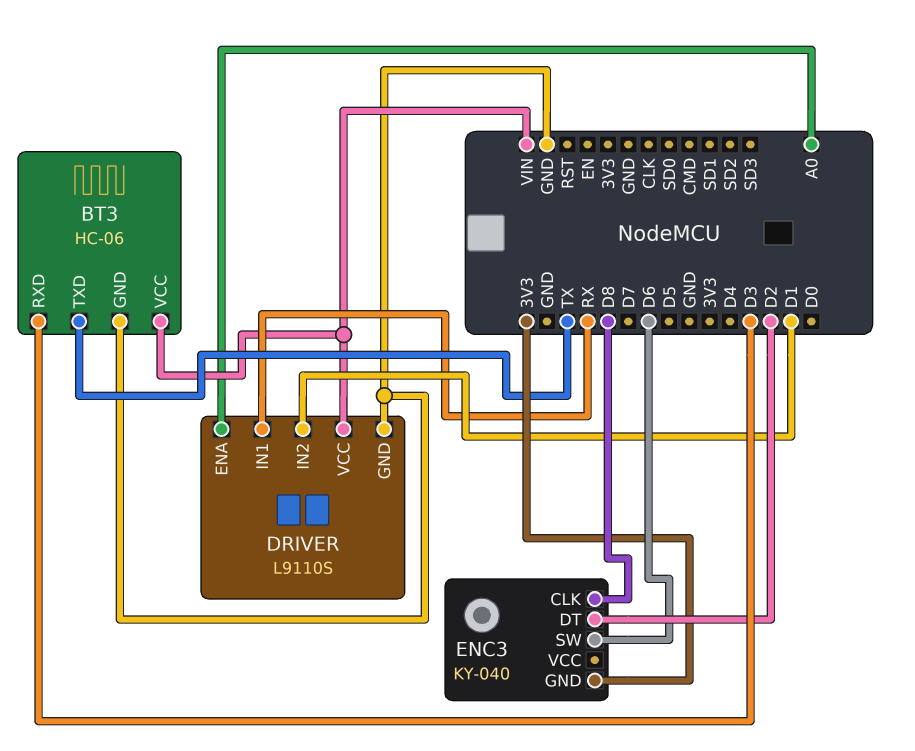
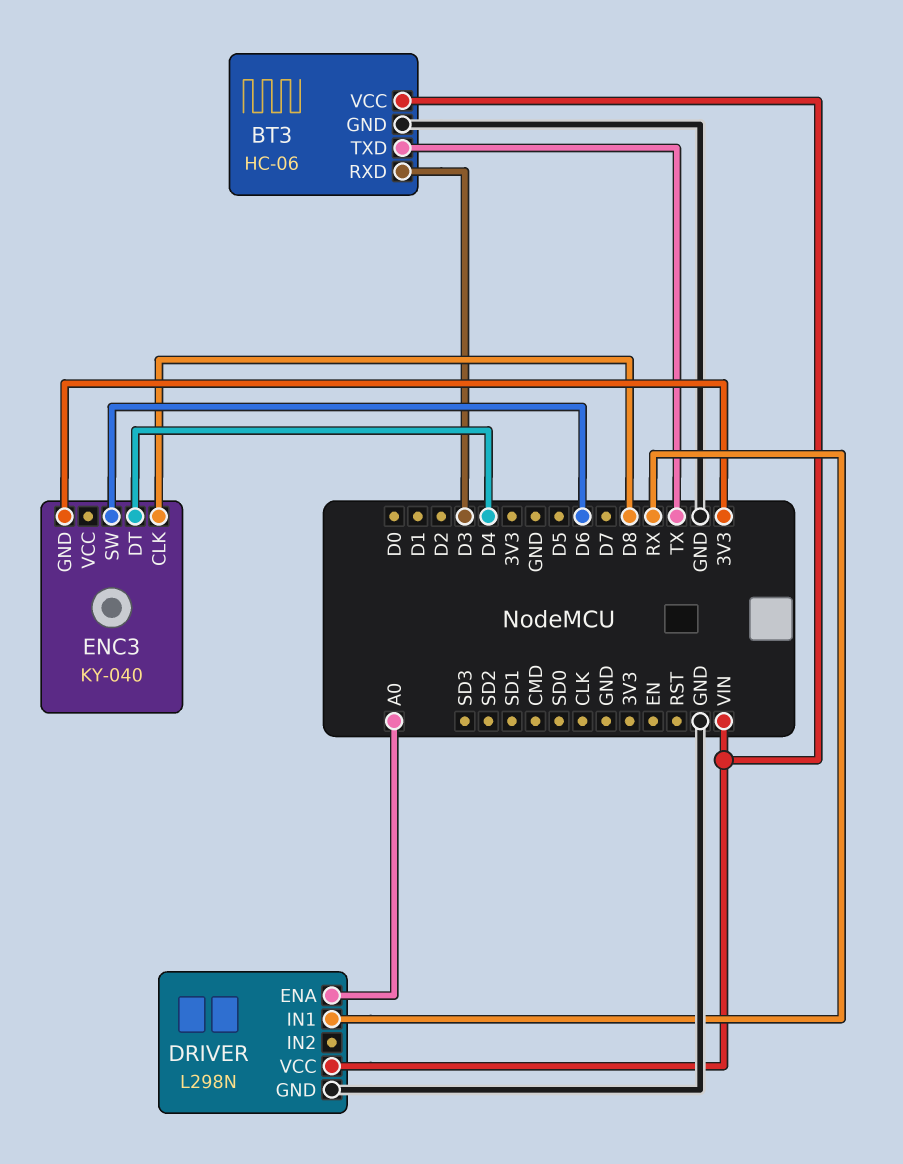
DRIVER: L9110S -> L298N
DRIVER pin IN2: D1 -> none
ENC3 pin DT: D2 -> D4

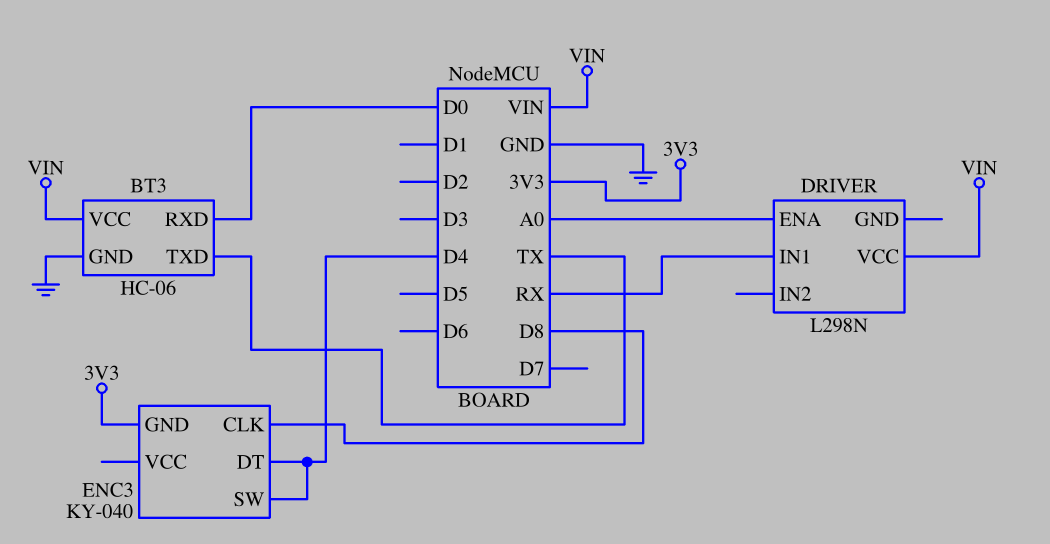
BT3 pin RXD: D3 -> D0
DRIVER pin GND: GND -> none
ENC3 pin SW: D6 -> D4

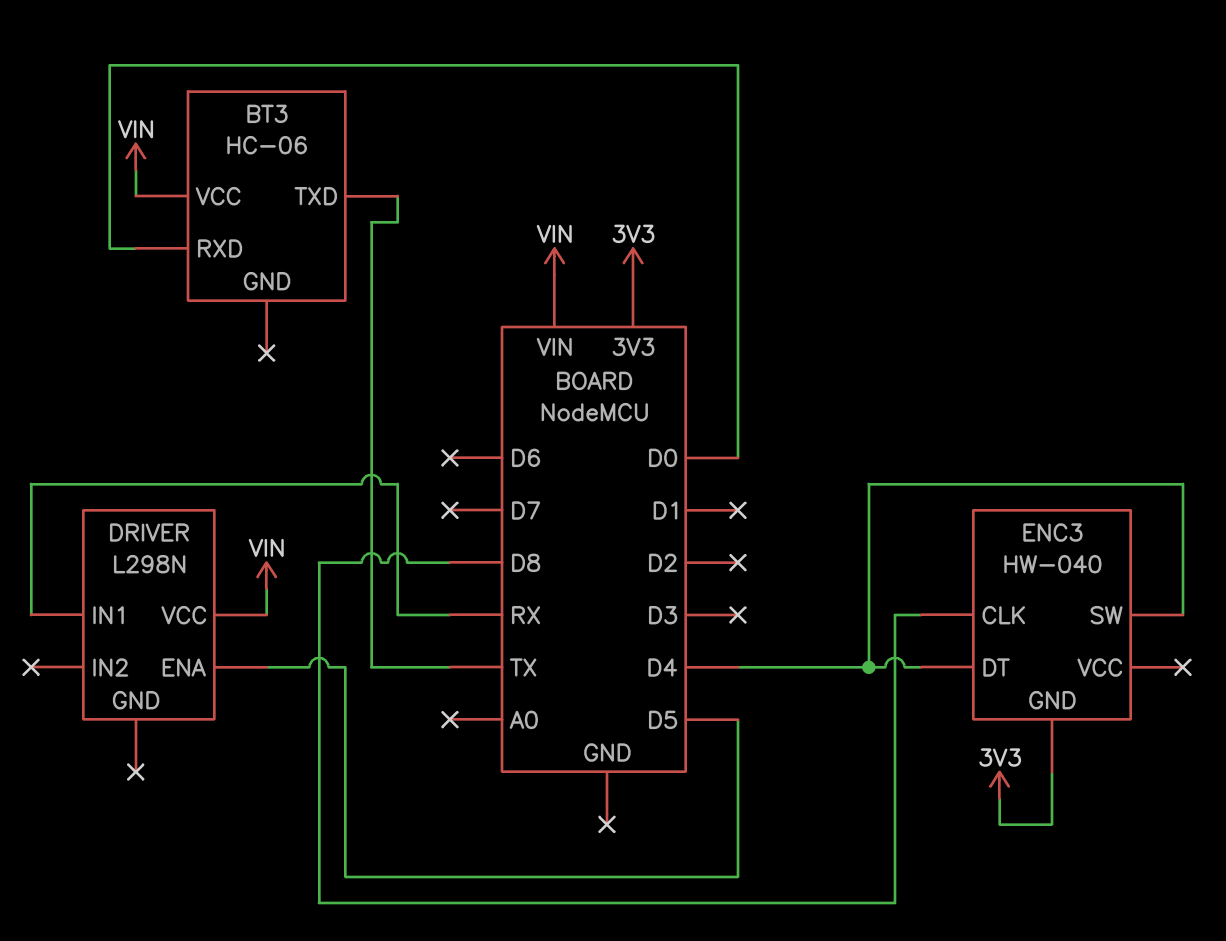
BT3 pin GND: GND -> none
DRIVER pin ENA: A0 -> D5
ENC3: KY-040 -> HW-040

